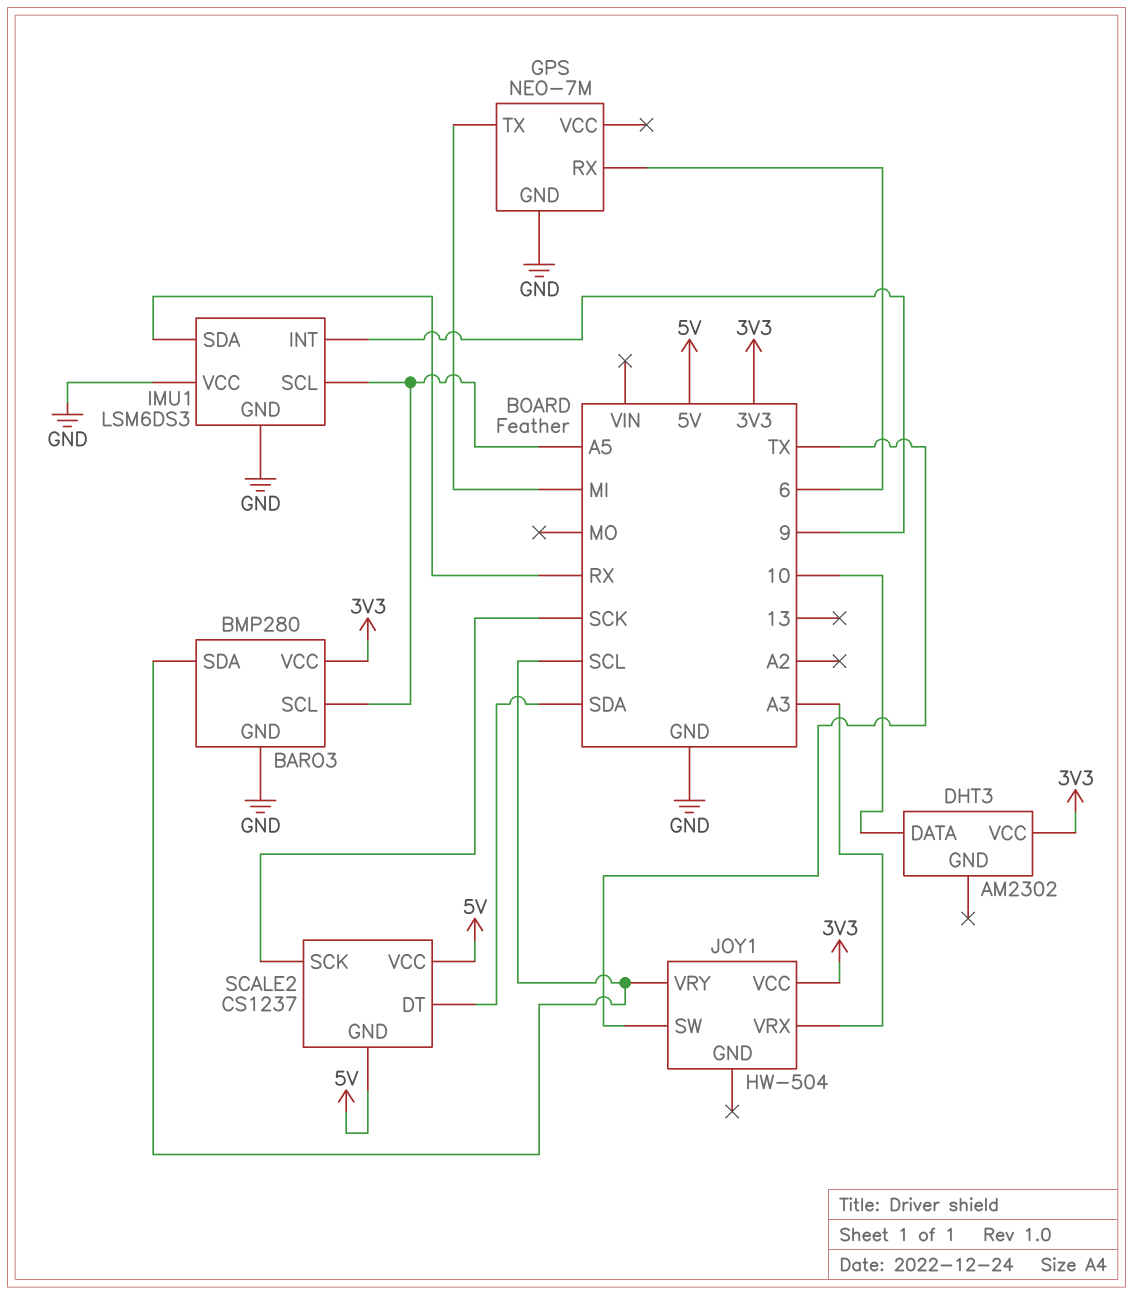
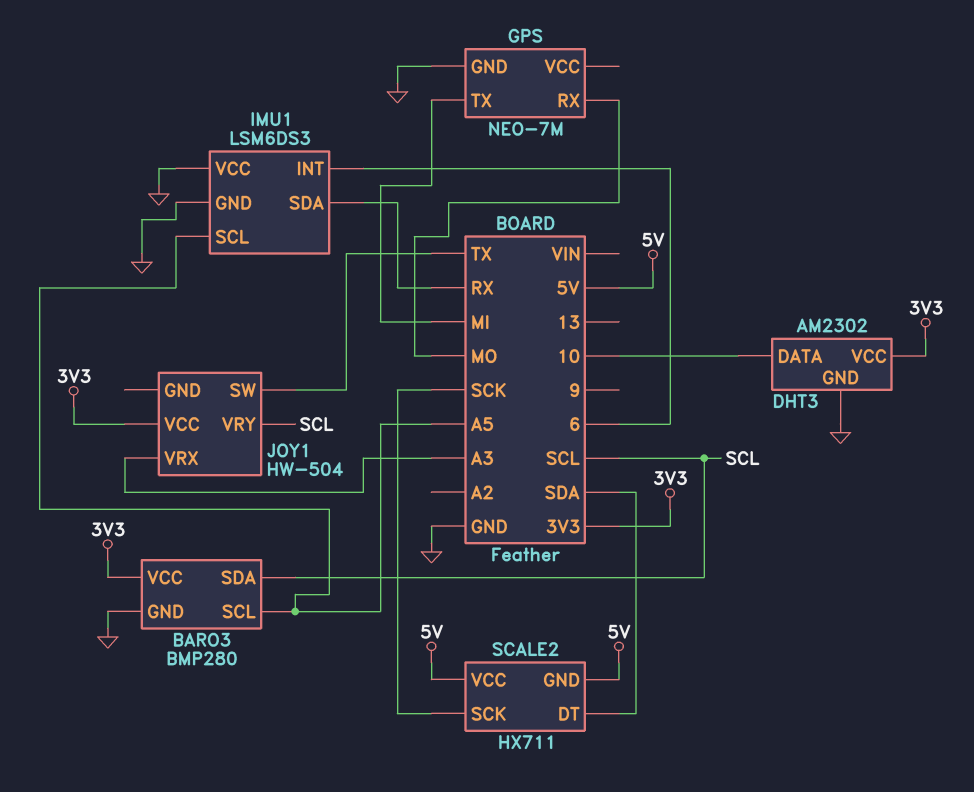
DHT3 pin GND: none -> GND
GPS pin RX: 6 -> MO
IMU1 pin INT: 9 -> 6
SCALE2: CS1237 -> HX711

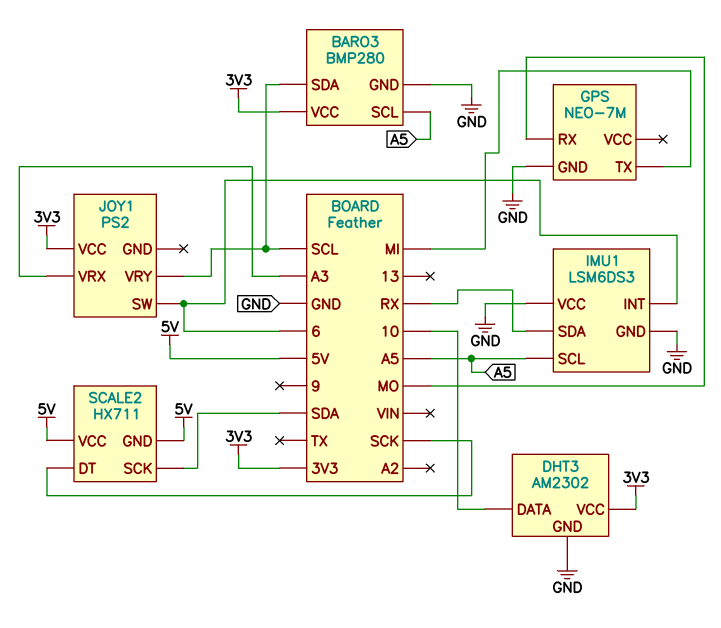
JOY1: HW-504 -> PS2
JOY1 pin SW: TX -> 6
SCALE2 pin DT: SDA -> SCK
SCALE2 pin SCK: SCK -> SDA

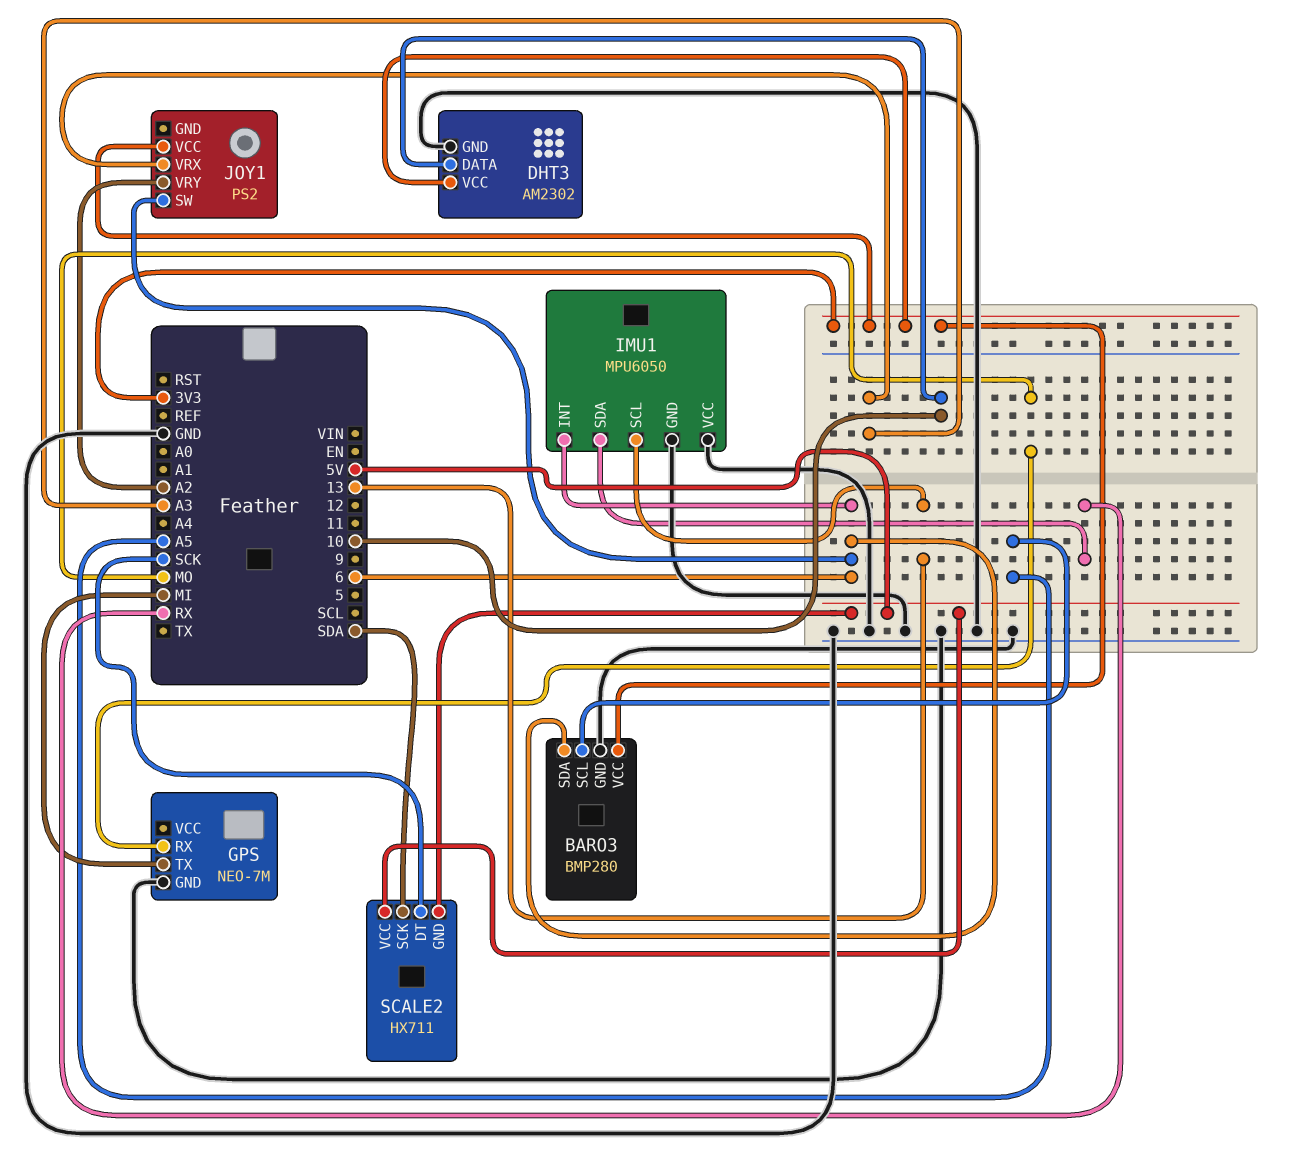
BARO3 pin SDA: SCL -> 6
IMU1: LSM6DS3 -> MPU6050
IMU1 pin SCL: A5 -> 13
JOY1 pin VRY: SCL -> A2

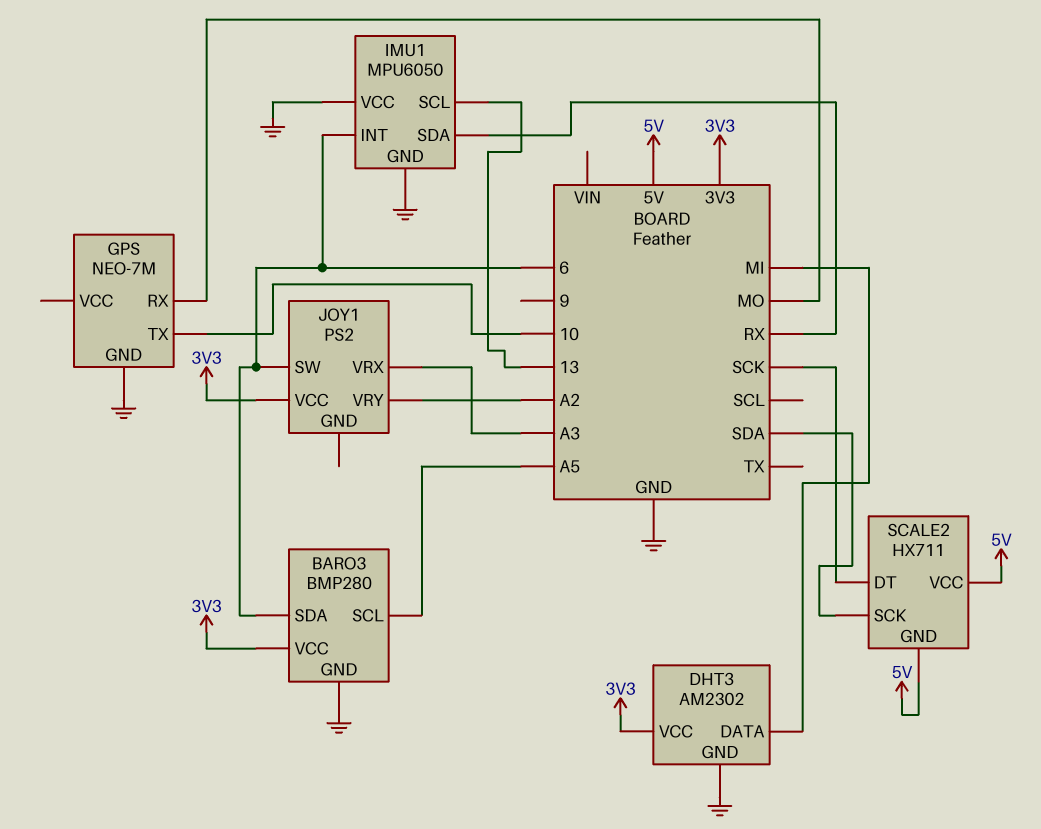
DHT3 pin DATA: 10 -> MI
GPS pin TX: MI -> 10

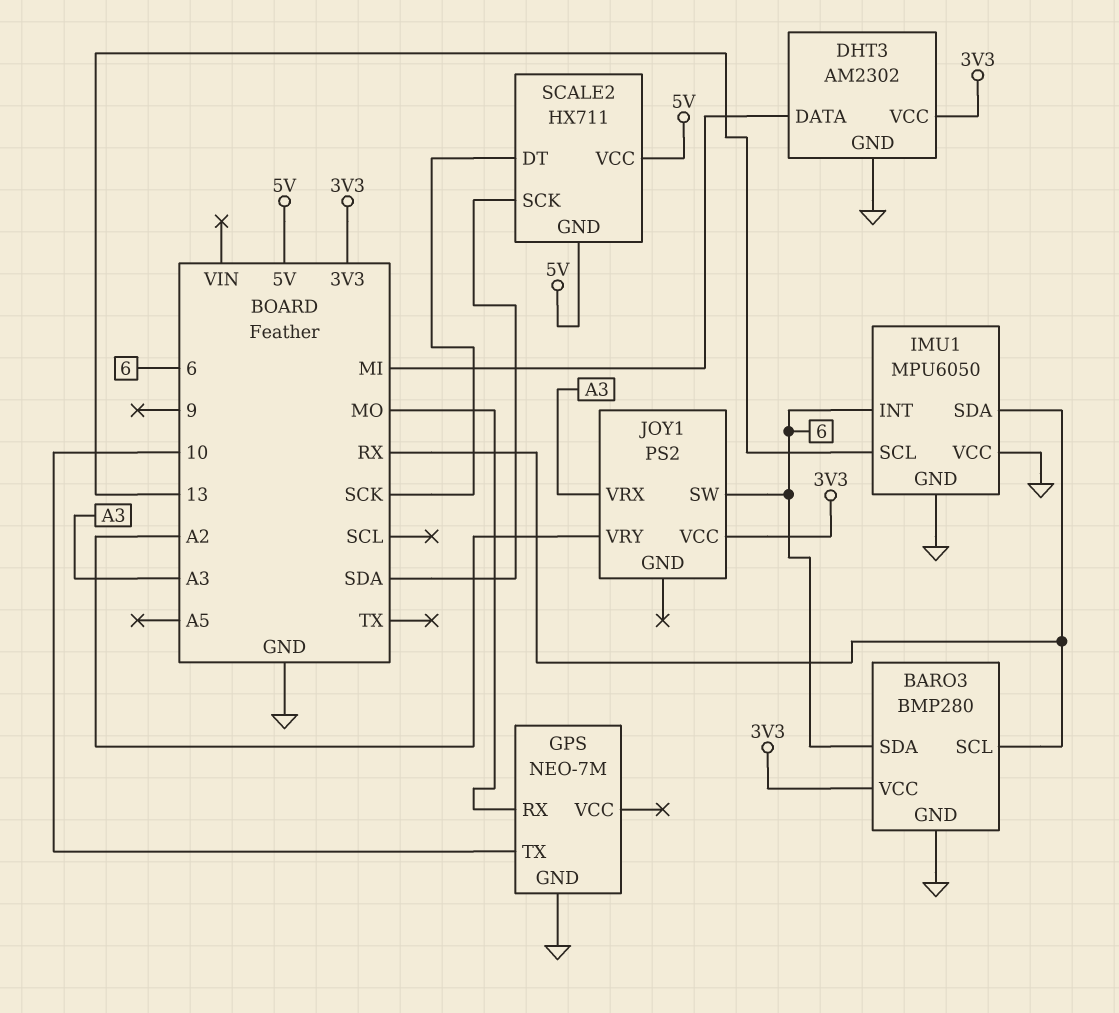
BARO3 pin SCL: A5 -> RX

